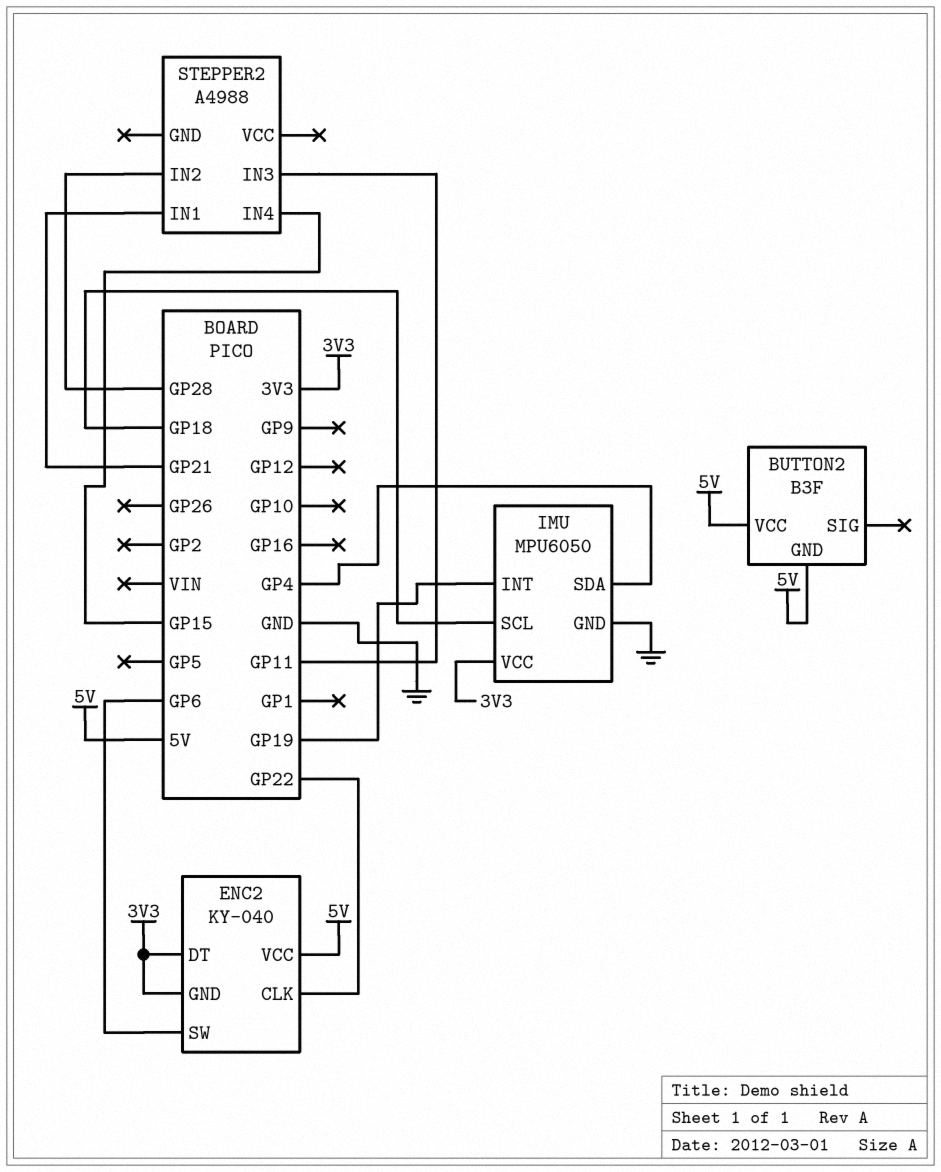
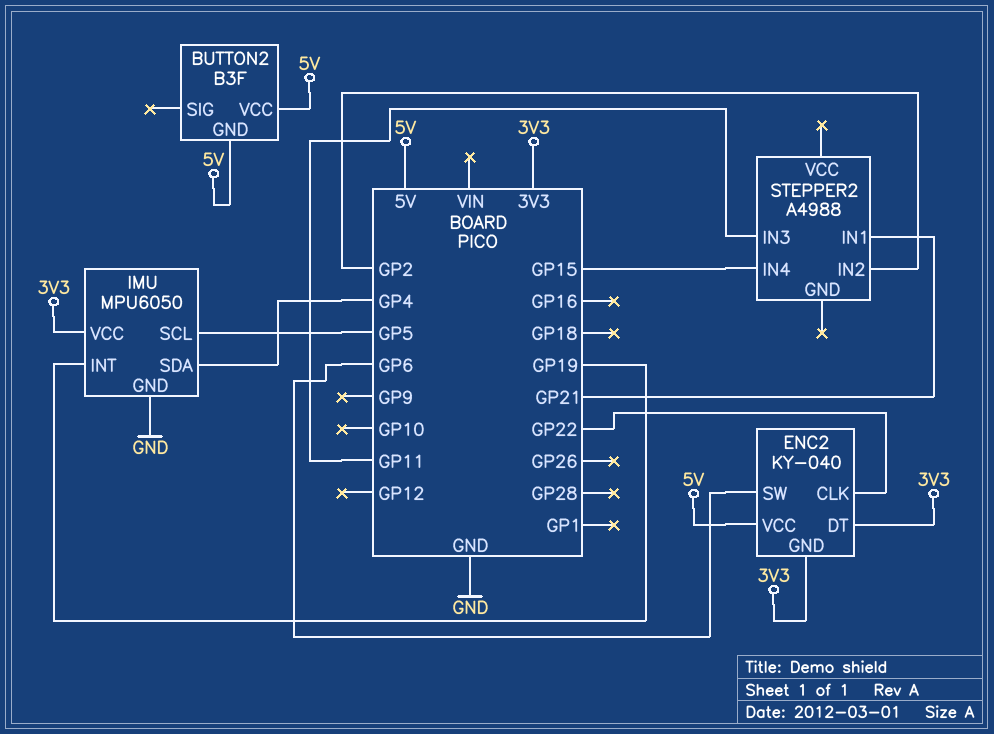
IMU pin SCL: GP18 -> GP5
STEPPER2 pin IN2: GP28 -> GP2

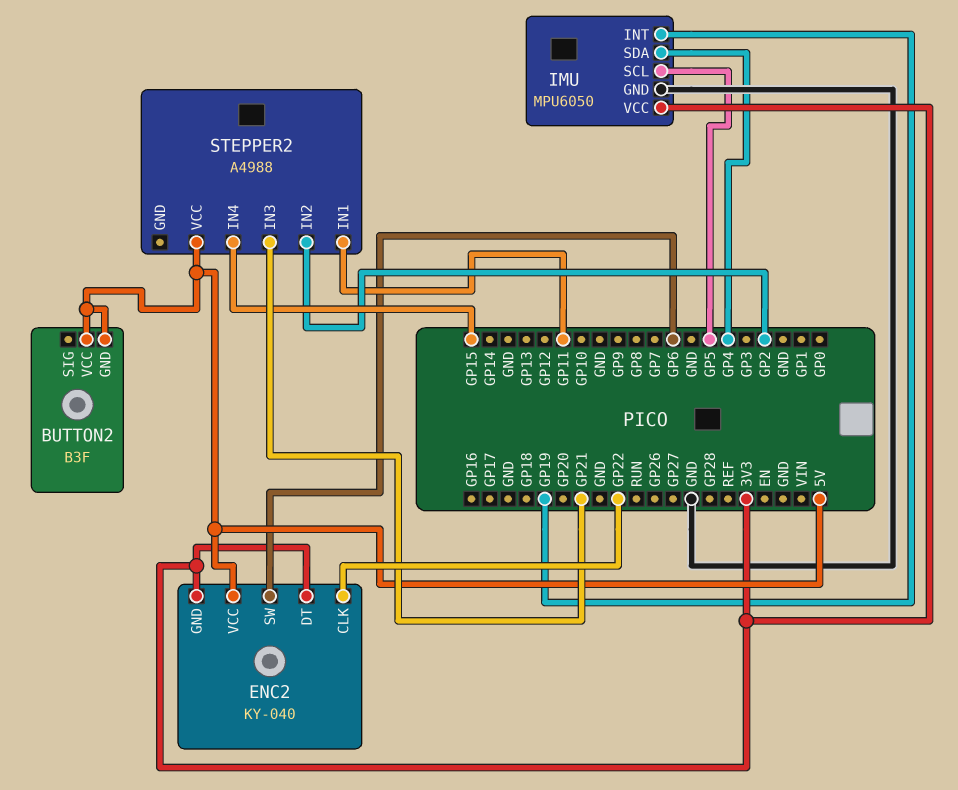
STEPPER2 pin IN1: GP21 -> GP11
STEPPER2 pin IN3: GP11 -> GP21
STEPPER2 pin VCC: none -> 5V

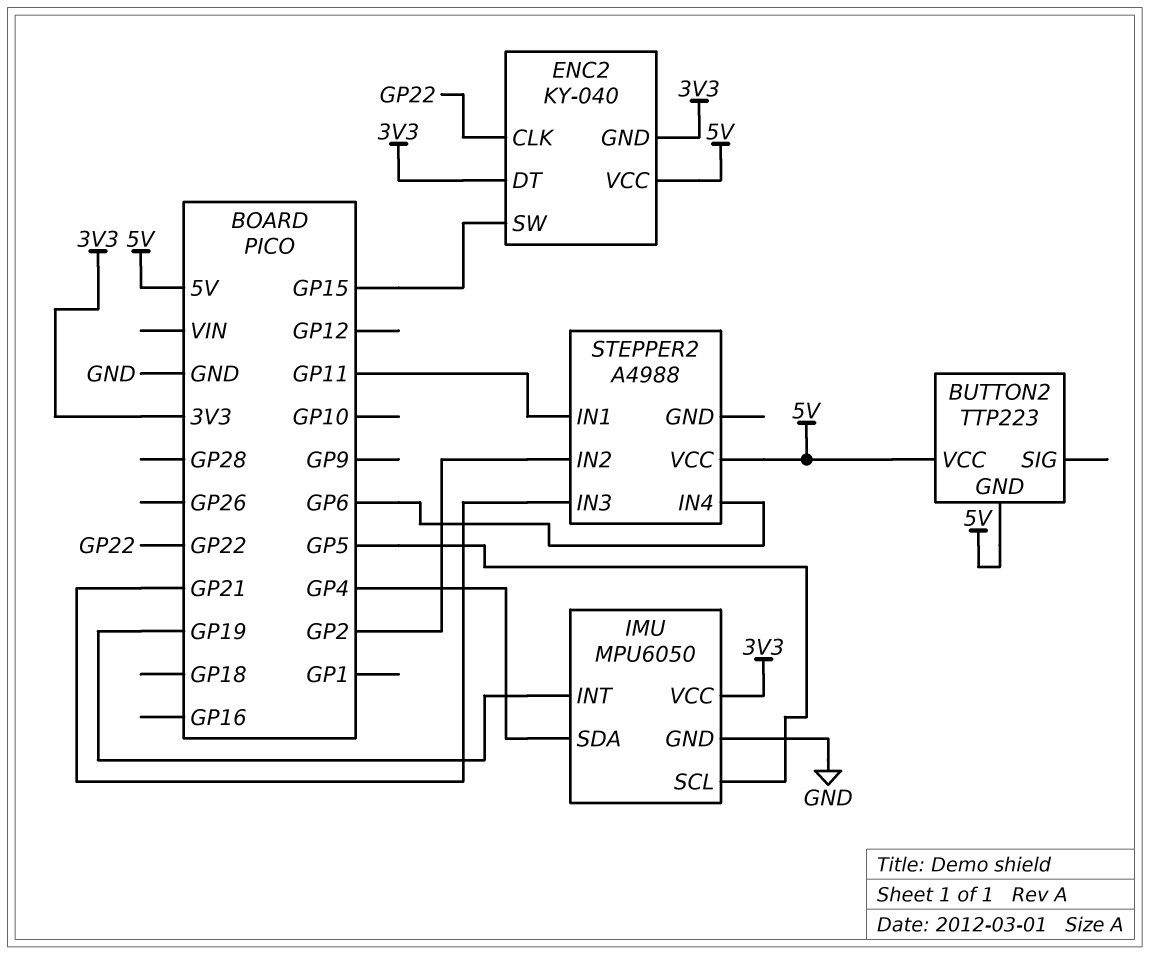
BUTTON2: B3F -> TTP223
ENC2 pin SW: GP6 -> GP15
STEPPER2 pin IN4: GP15 -> GP6

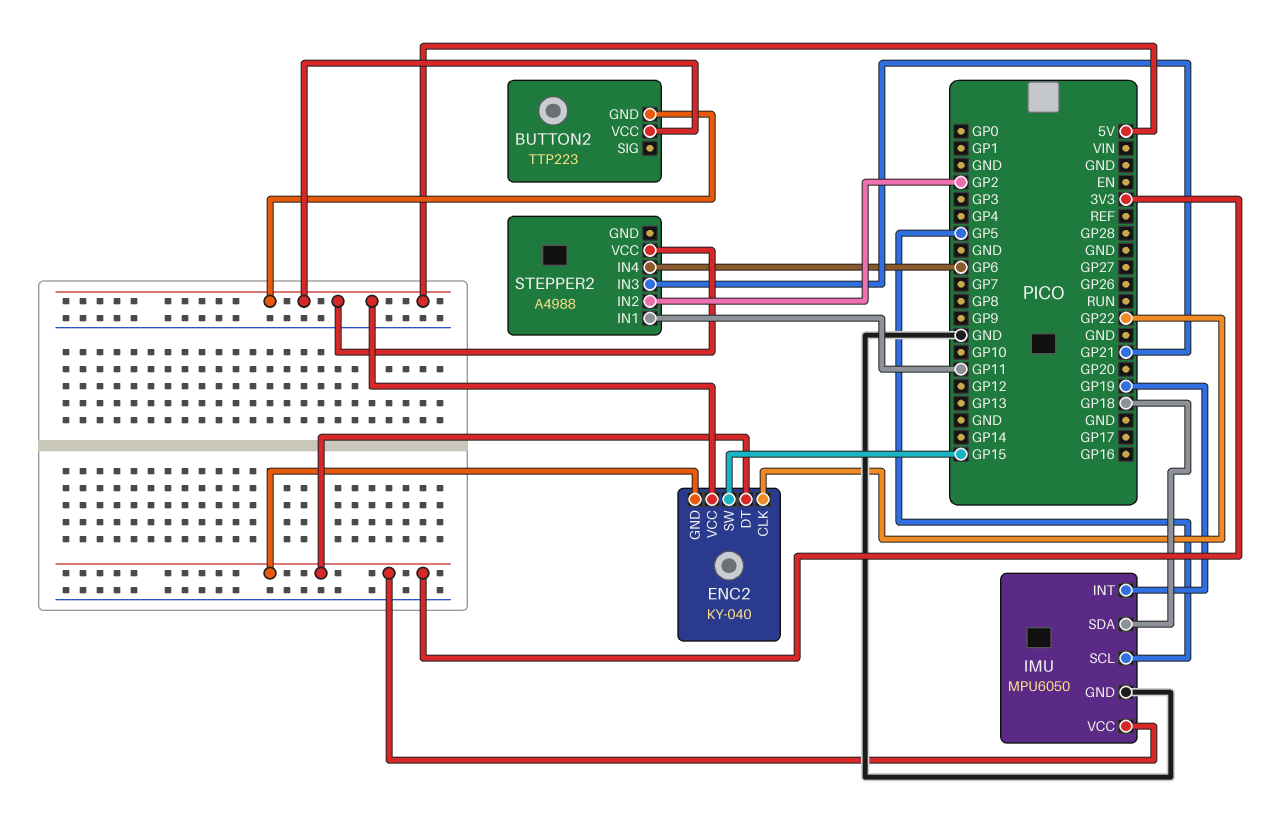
IMU pin SDA: GP4 -> GP18

